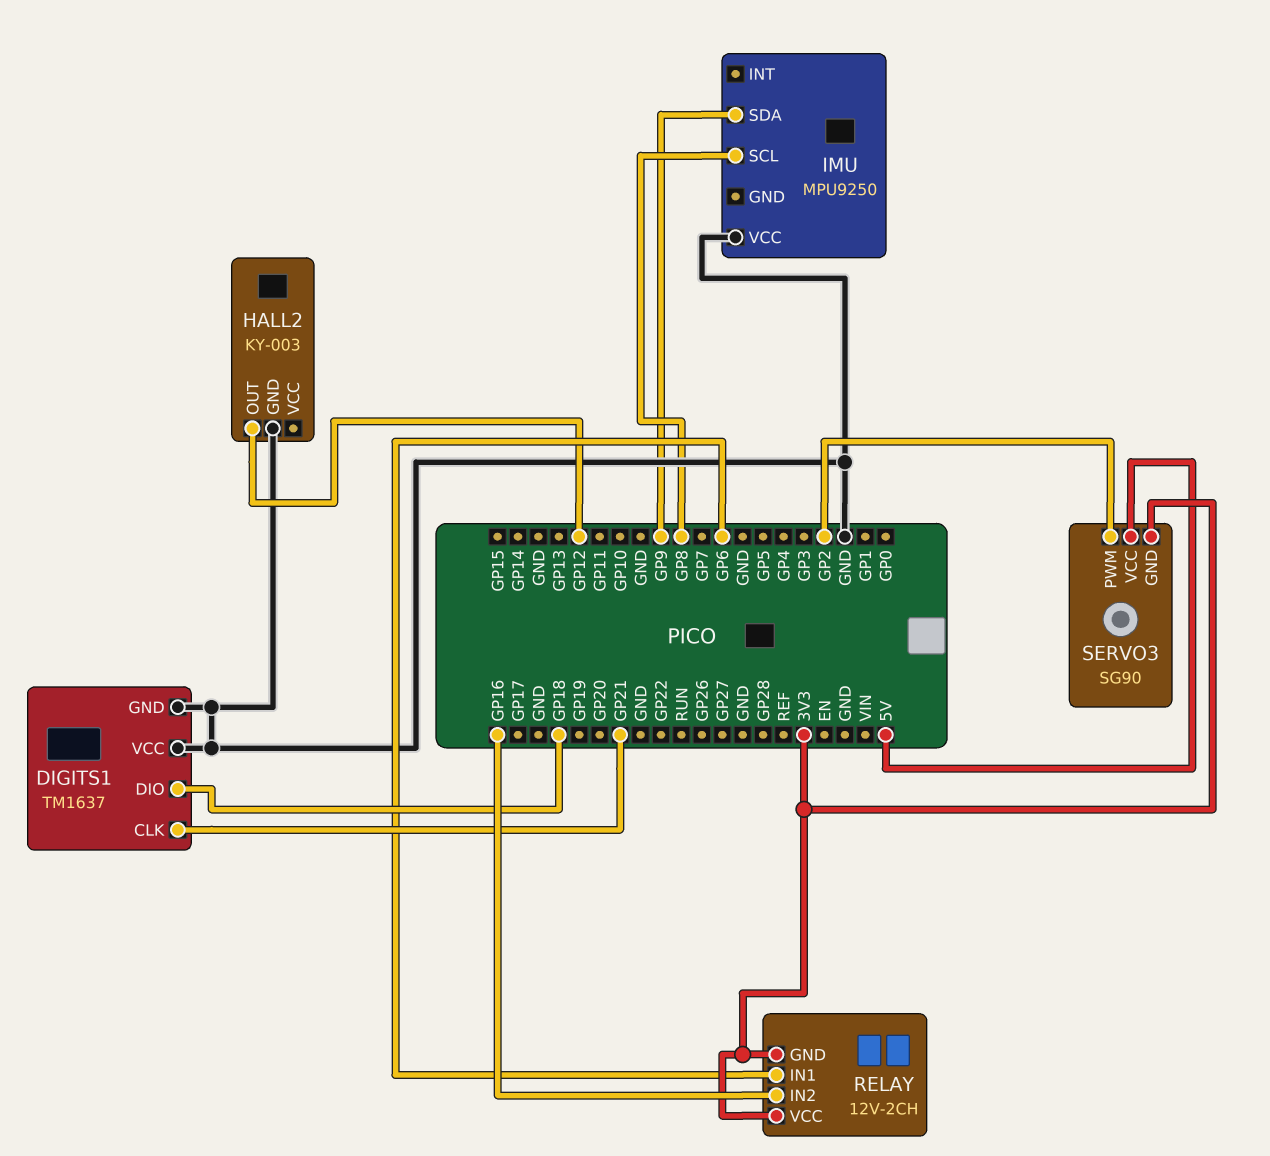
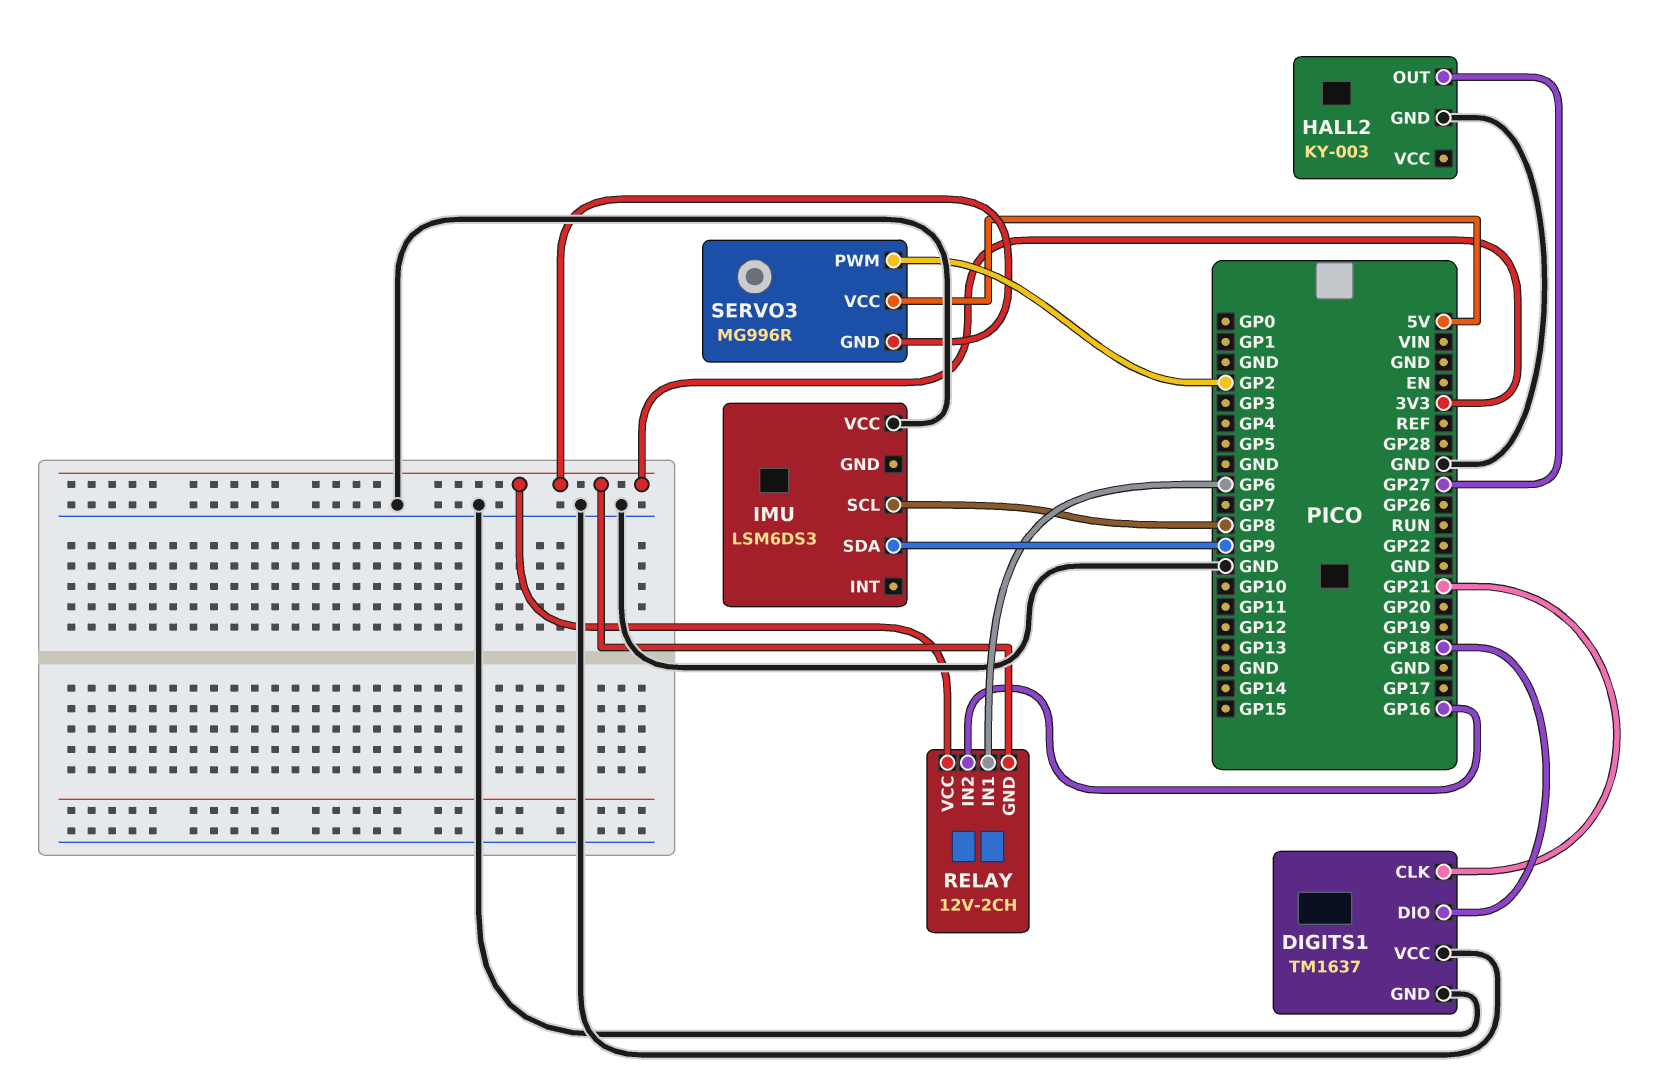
HALL2 pin OUT: GP12 -> GP27
IMU: MPU9250 -> LSM6DS3
SERVO3: SG90 -> MG996R

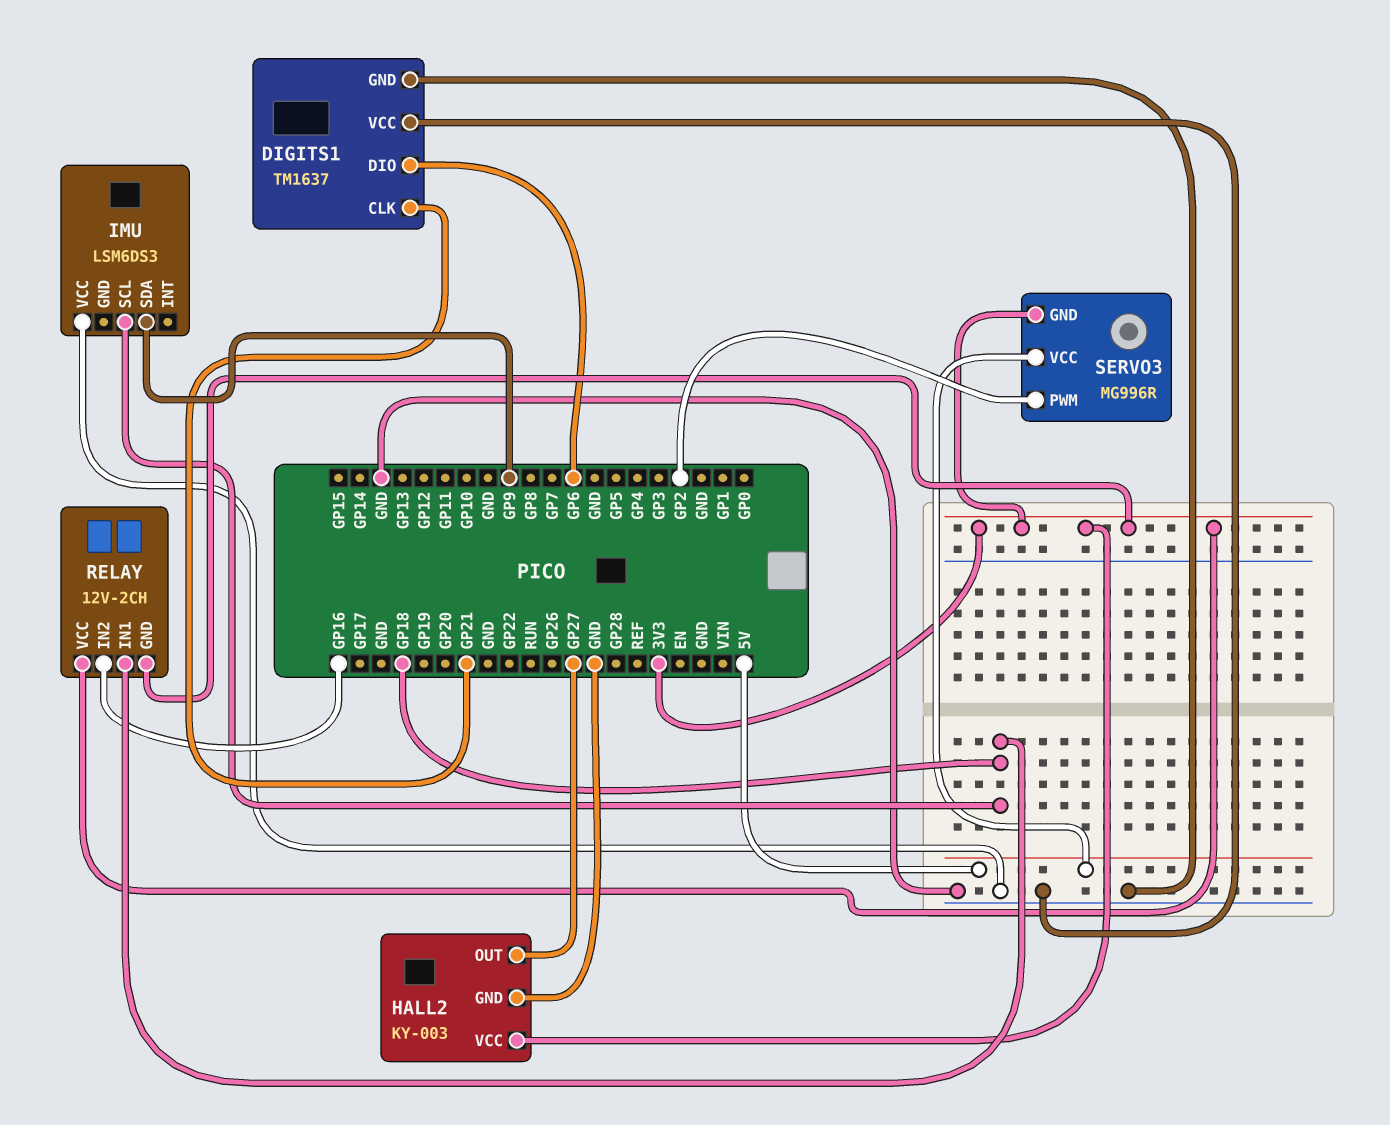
DIGITS1 pin DIO: GP18 -> GP6
HALL2 pin VCC: none -> 3V3
IMU pin SCL: GP8 -> GP18
RELAY pin IN1: GP6 -> GP18

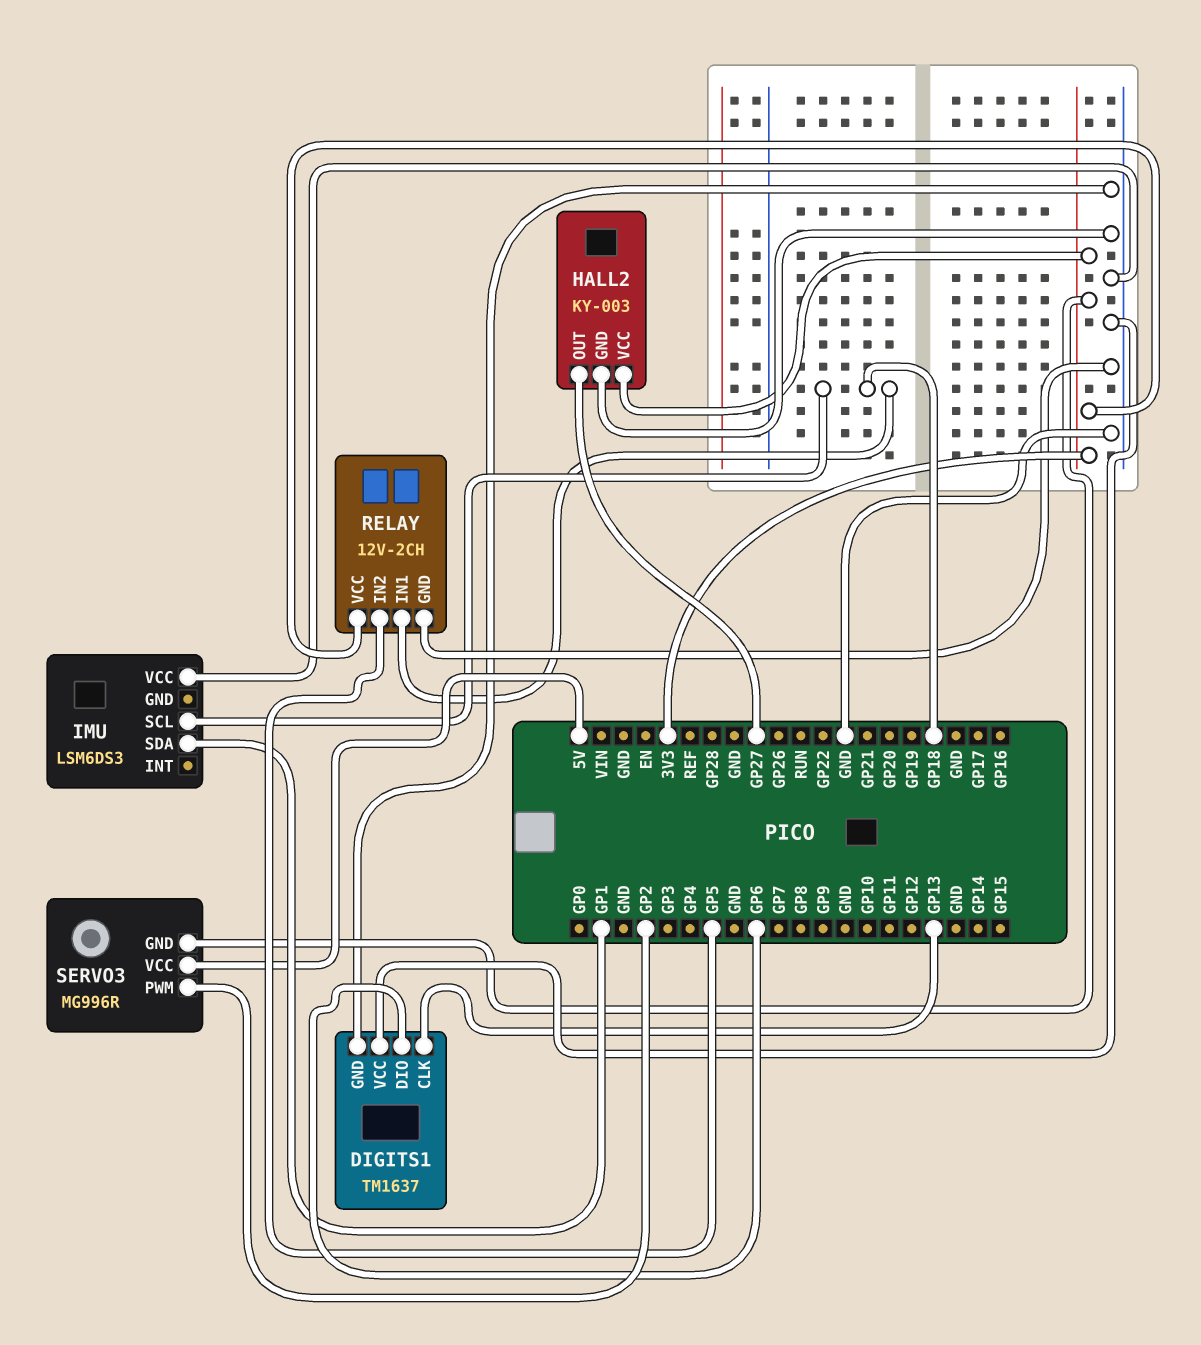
DIGITS1 pin CLK: GP21 -> GP13
IMU pin SDA: GP9 -> GP1
RELAY pin GND: 3V3 -> GND
RELAY pin IN2: GP16 -> GP5

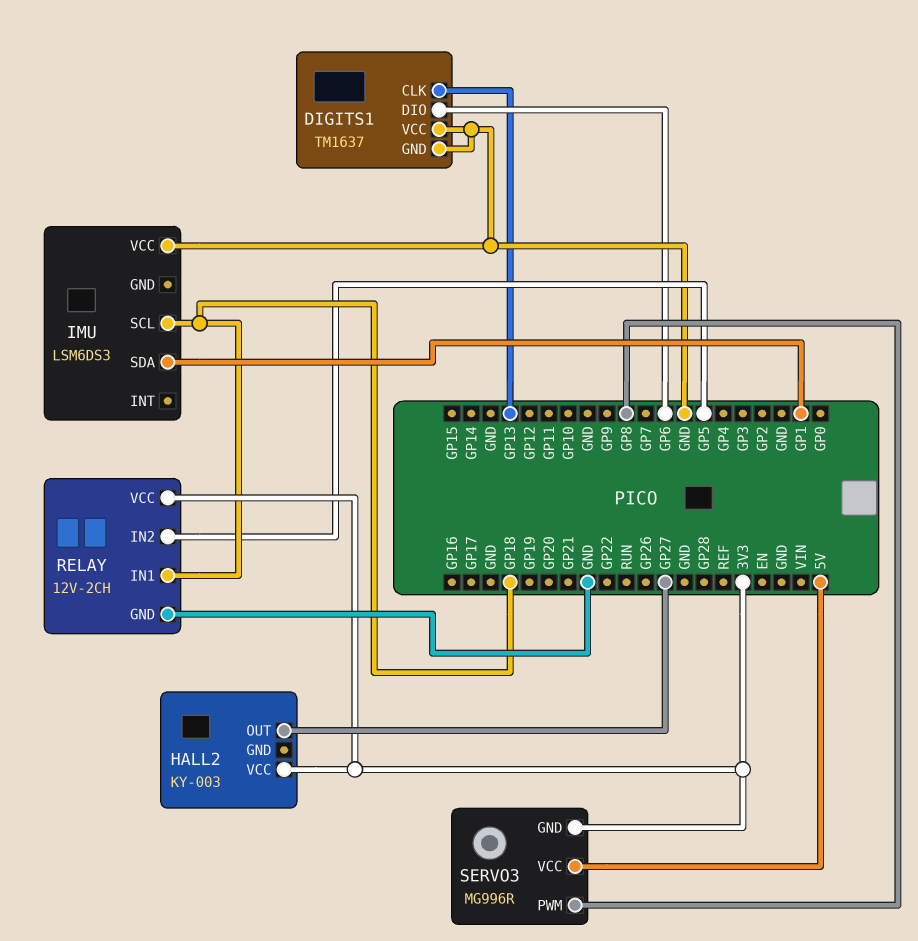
HALL2 pin GND: GND -> none
SERVO3 pin PWM: GP2 -> GP8

